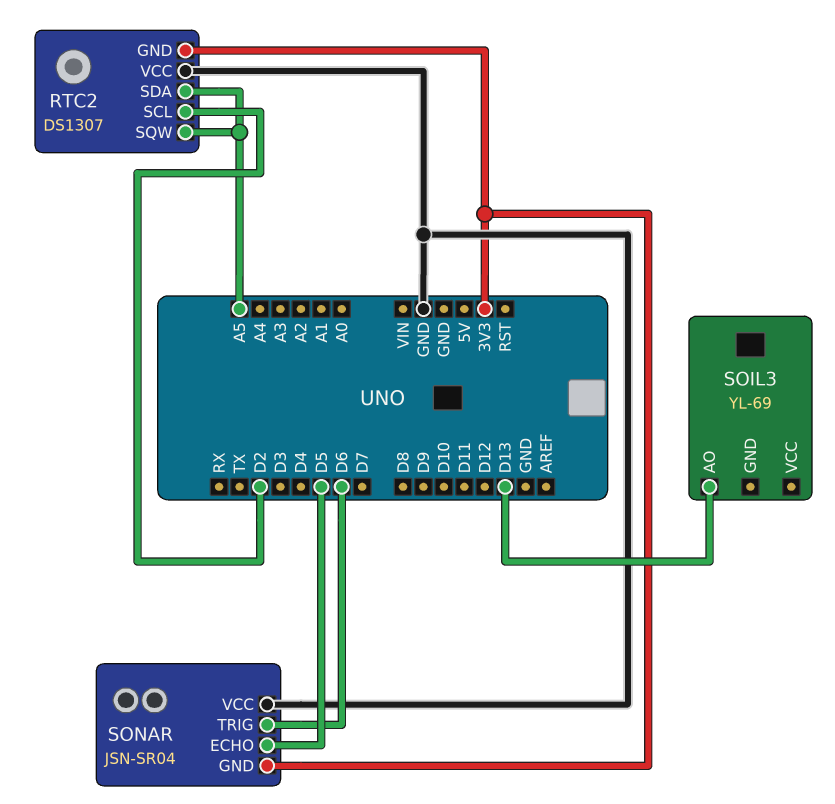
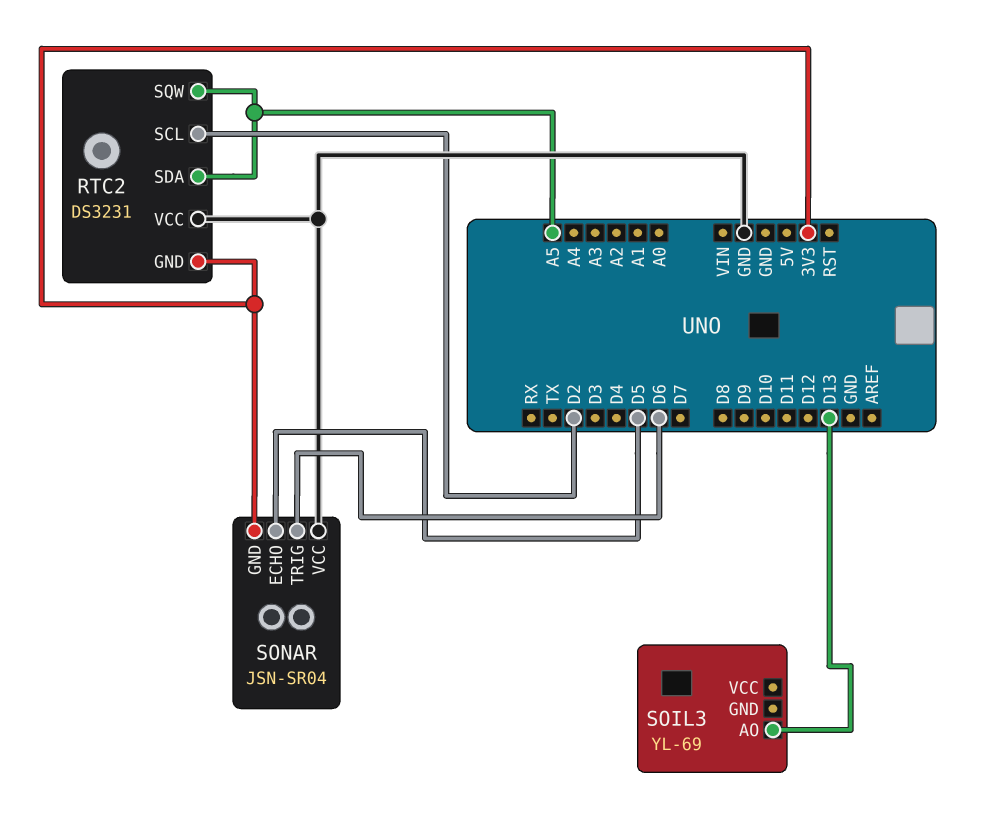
RTC2: DS1307 -> DS3231

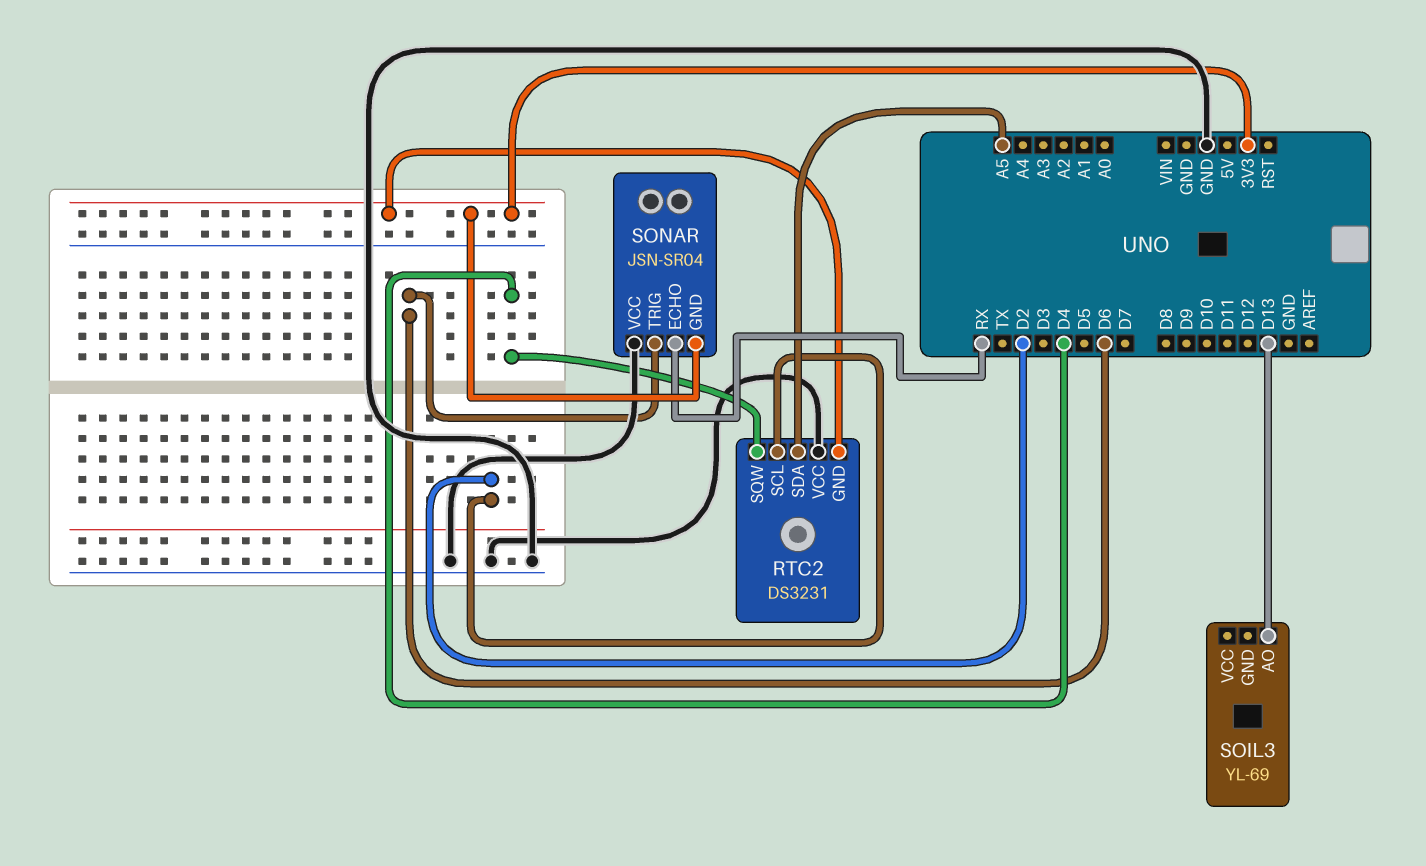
RTC2 pin SQW: A5 -> D4
SONAR pin ECHO: D5 -> RX

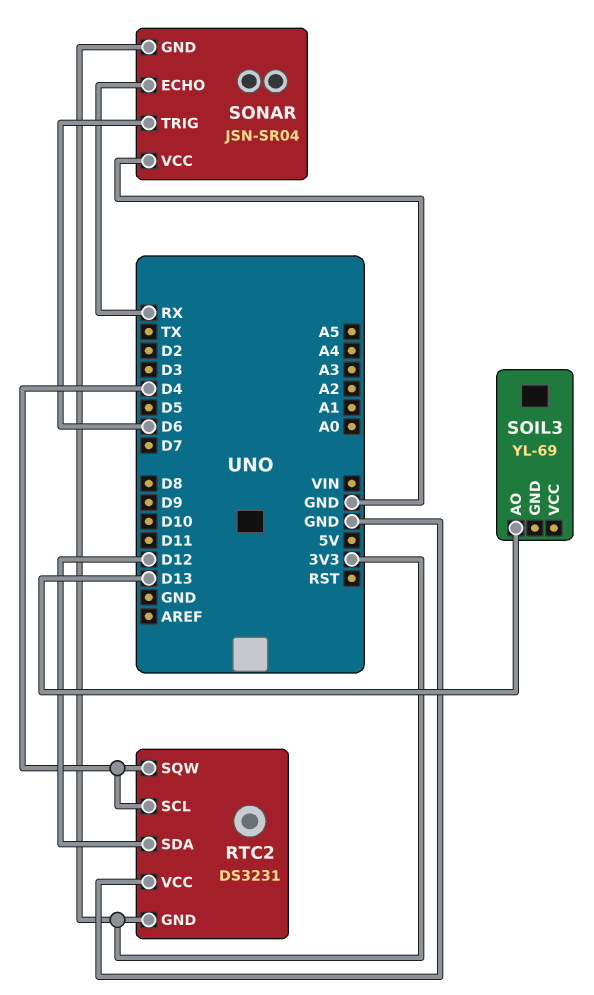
RTC2 pin SCL: D2 -> D4
RTC2 pin SDA: A5 -> D12

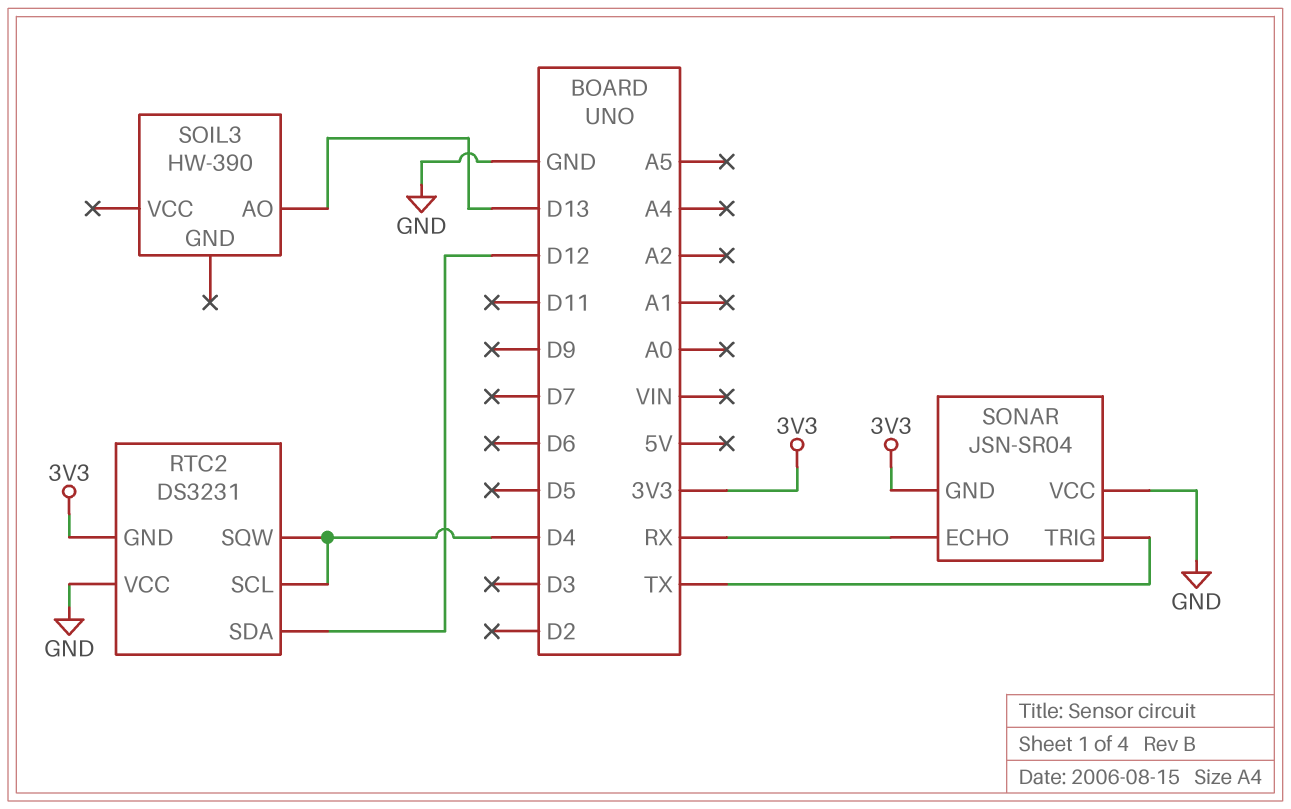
SOIL3: YL-69 -> HW-390
SONAR pin TRIG: D6 -> TX

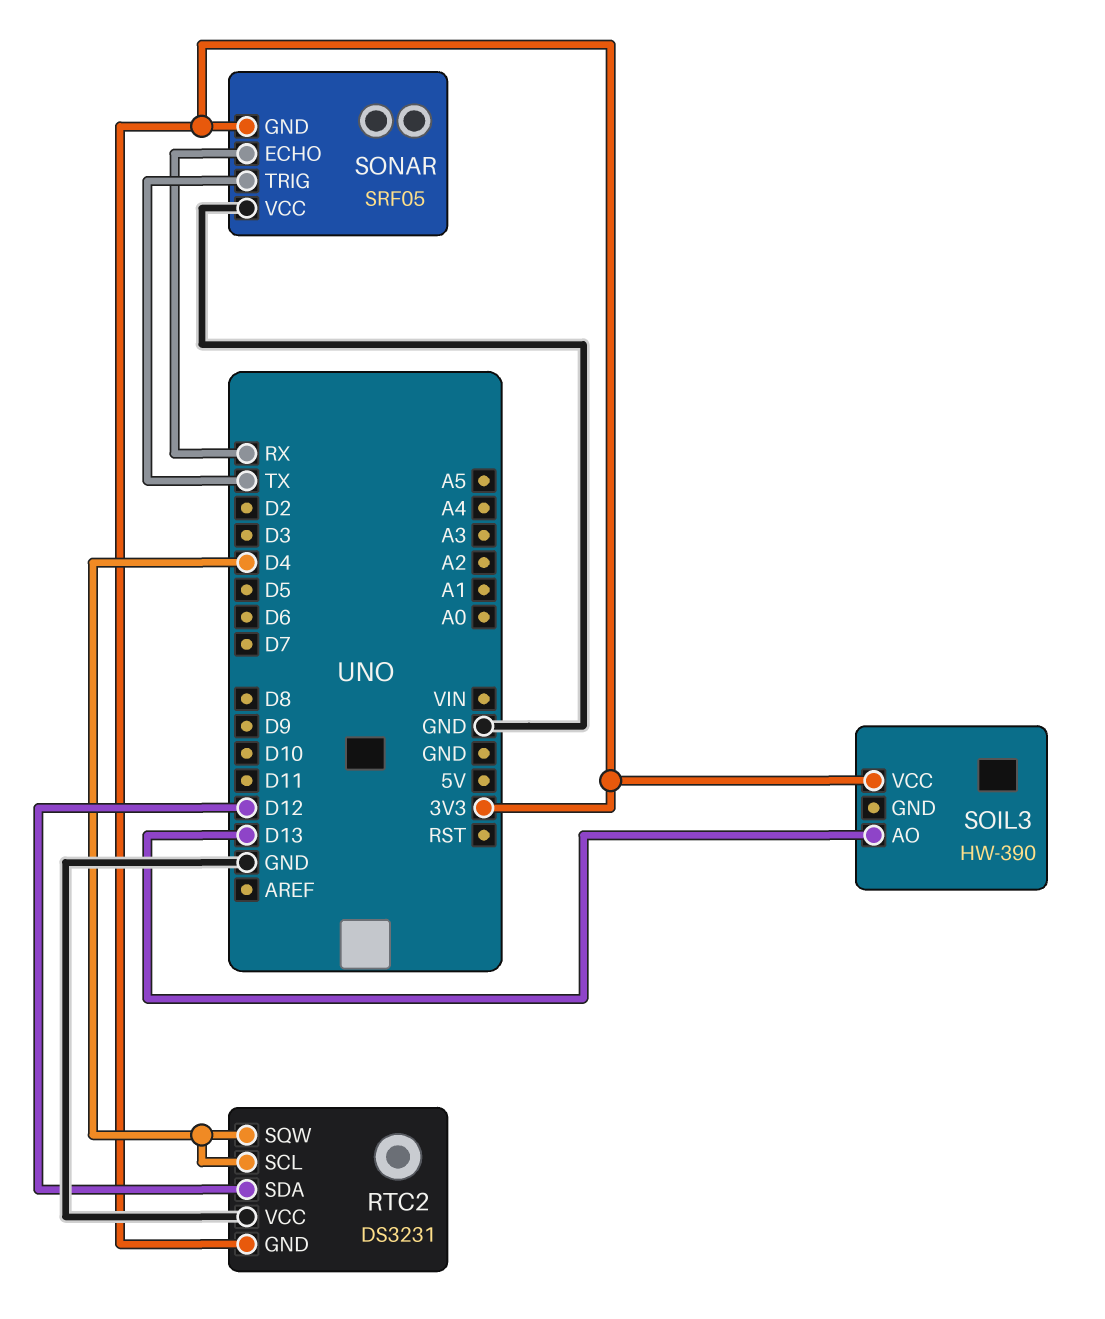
SOIL3 pin VCC: none -> 3V3
SONAR: JSN-SR04 -> SRF05

